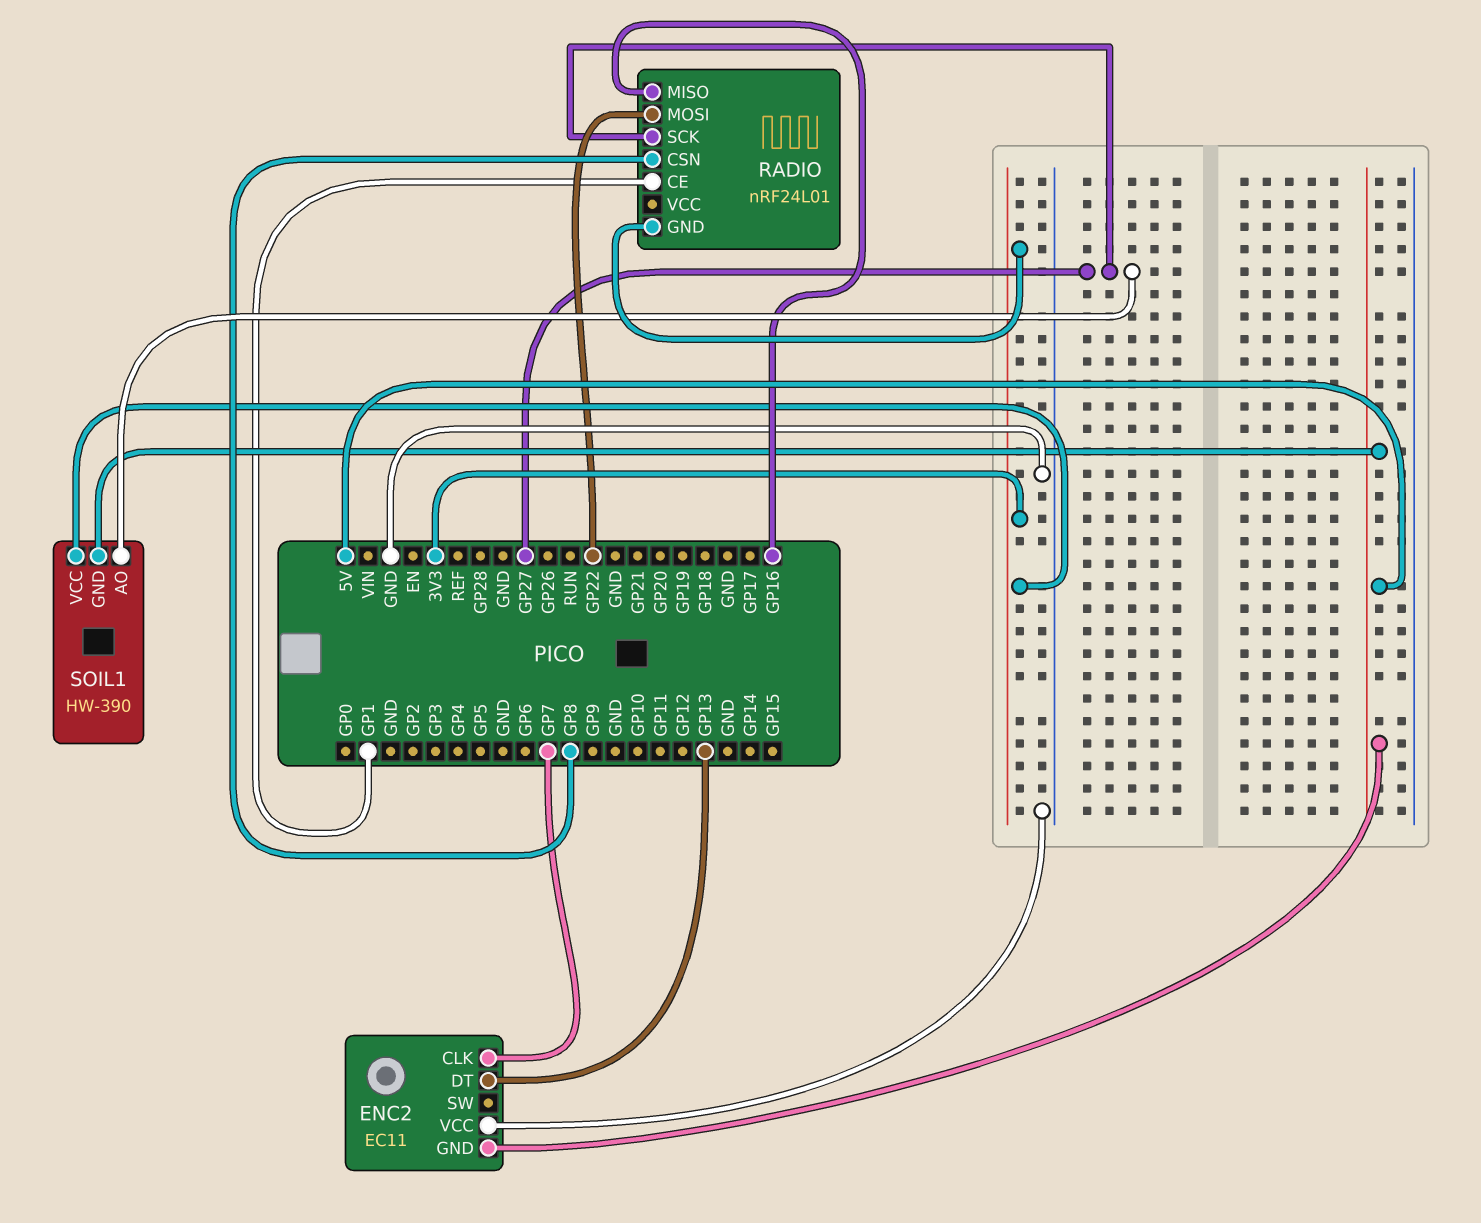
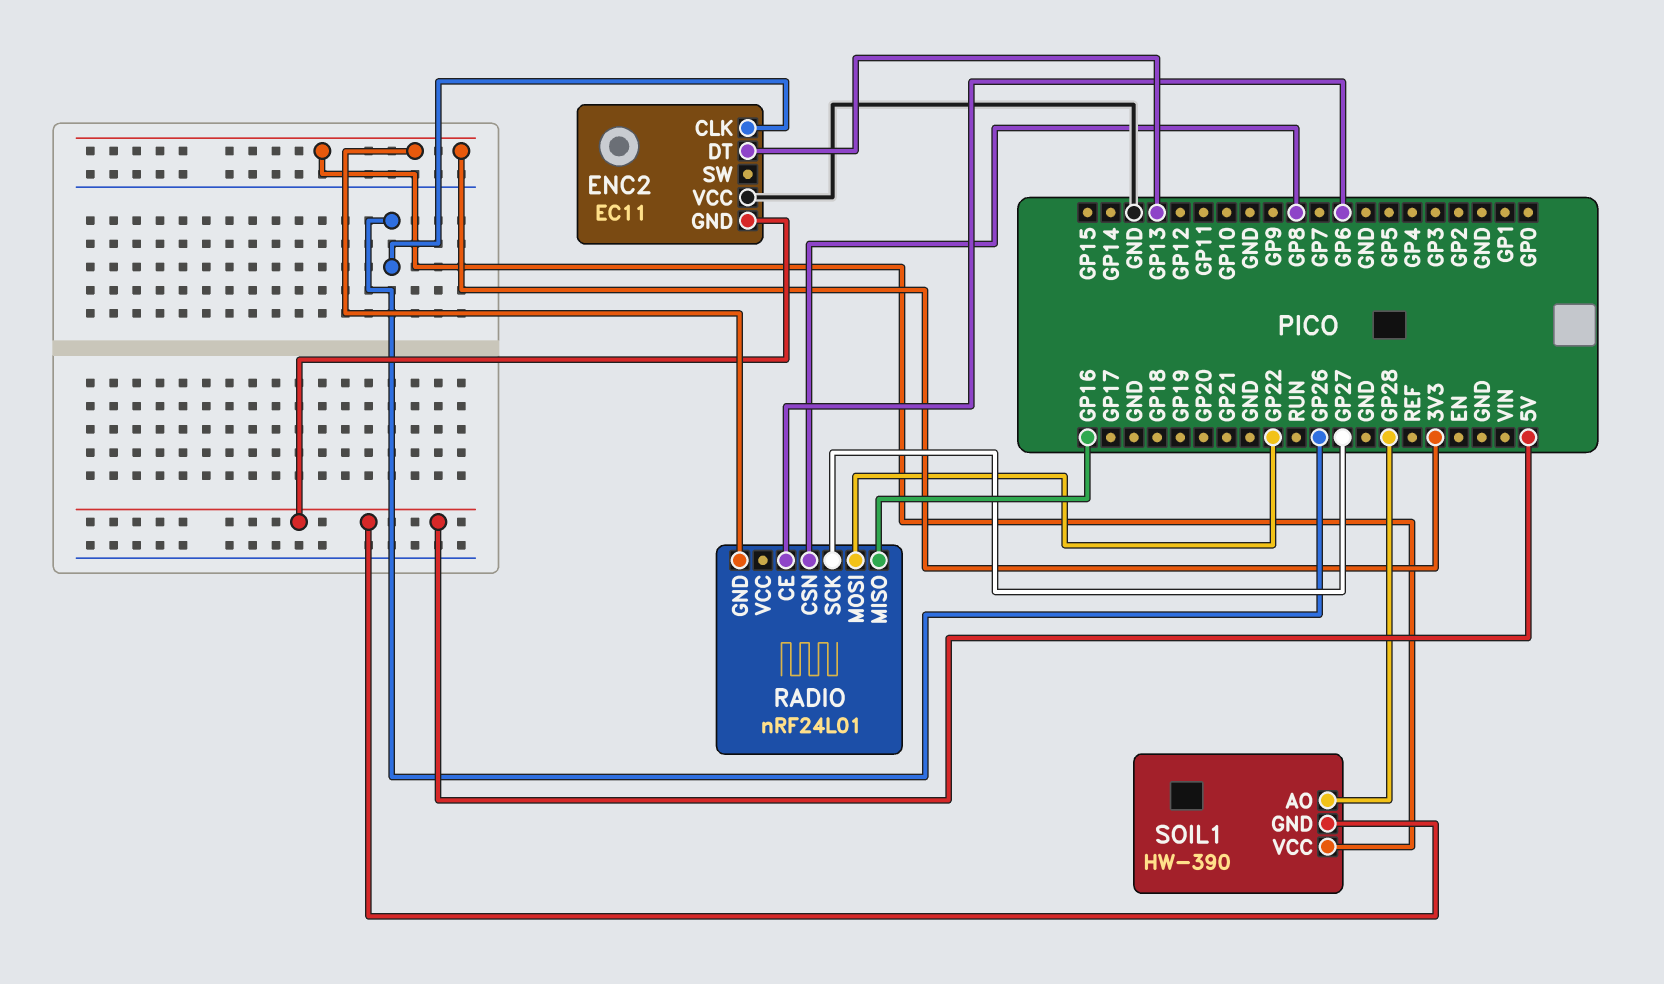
ENC2 pin CLK: GP7 -> GP26
RADIO pin CE: GP1 -> GP6
SOIL1 pin AO: GP27 -> GP28

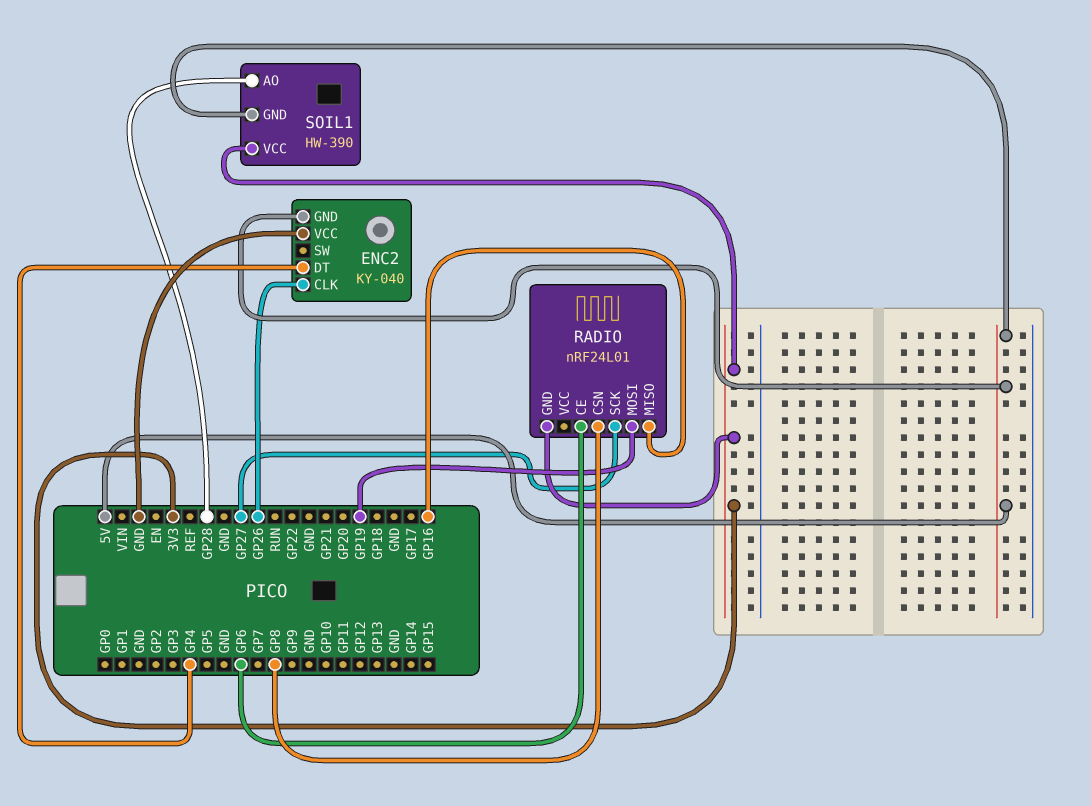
ENC2: EC11 -> KY-040
ENC2 pin DT: GP13 -> GP4
RADIO pin MOSI: GP22 -> GP19

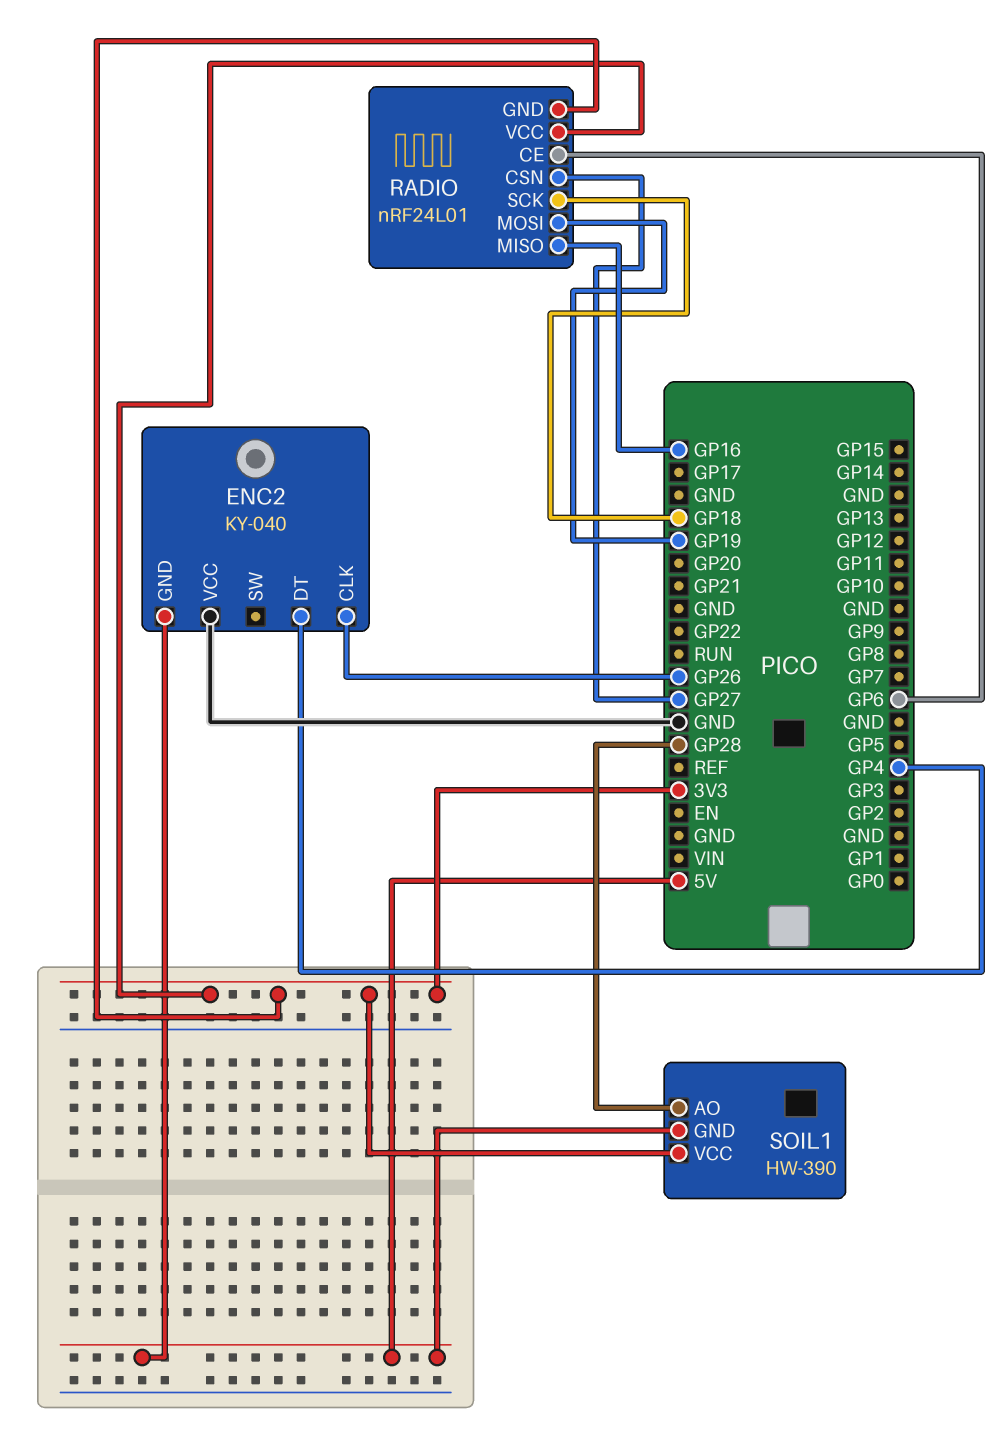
RADIO pin CSN: GP8 -> GP27
RADIO pin SCK: GP27 -> GP18
RADIO pin VCC: none -> 3V3

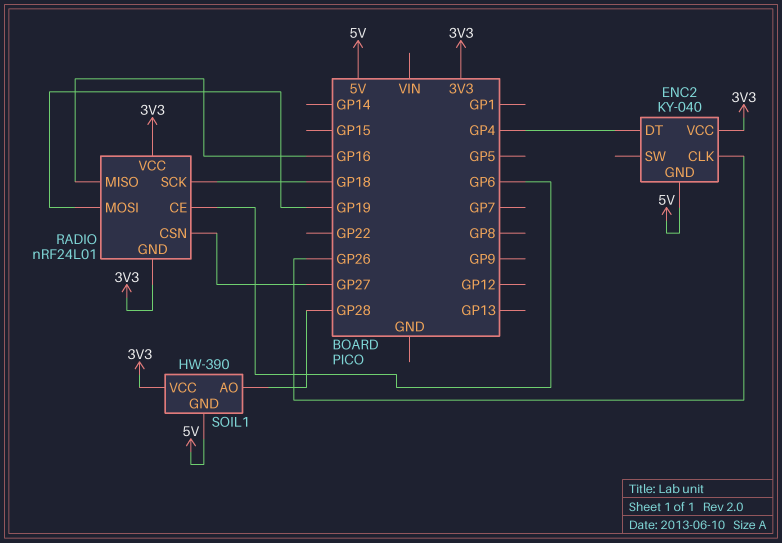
ENC2 pin VCC: GND -> 3V3

